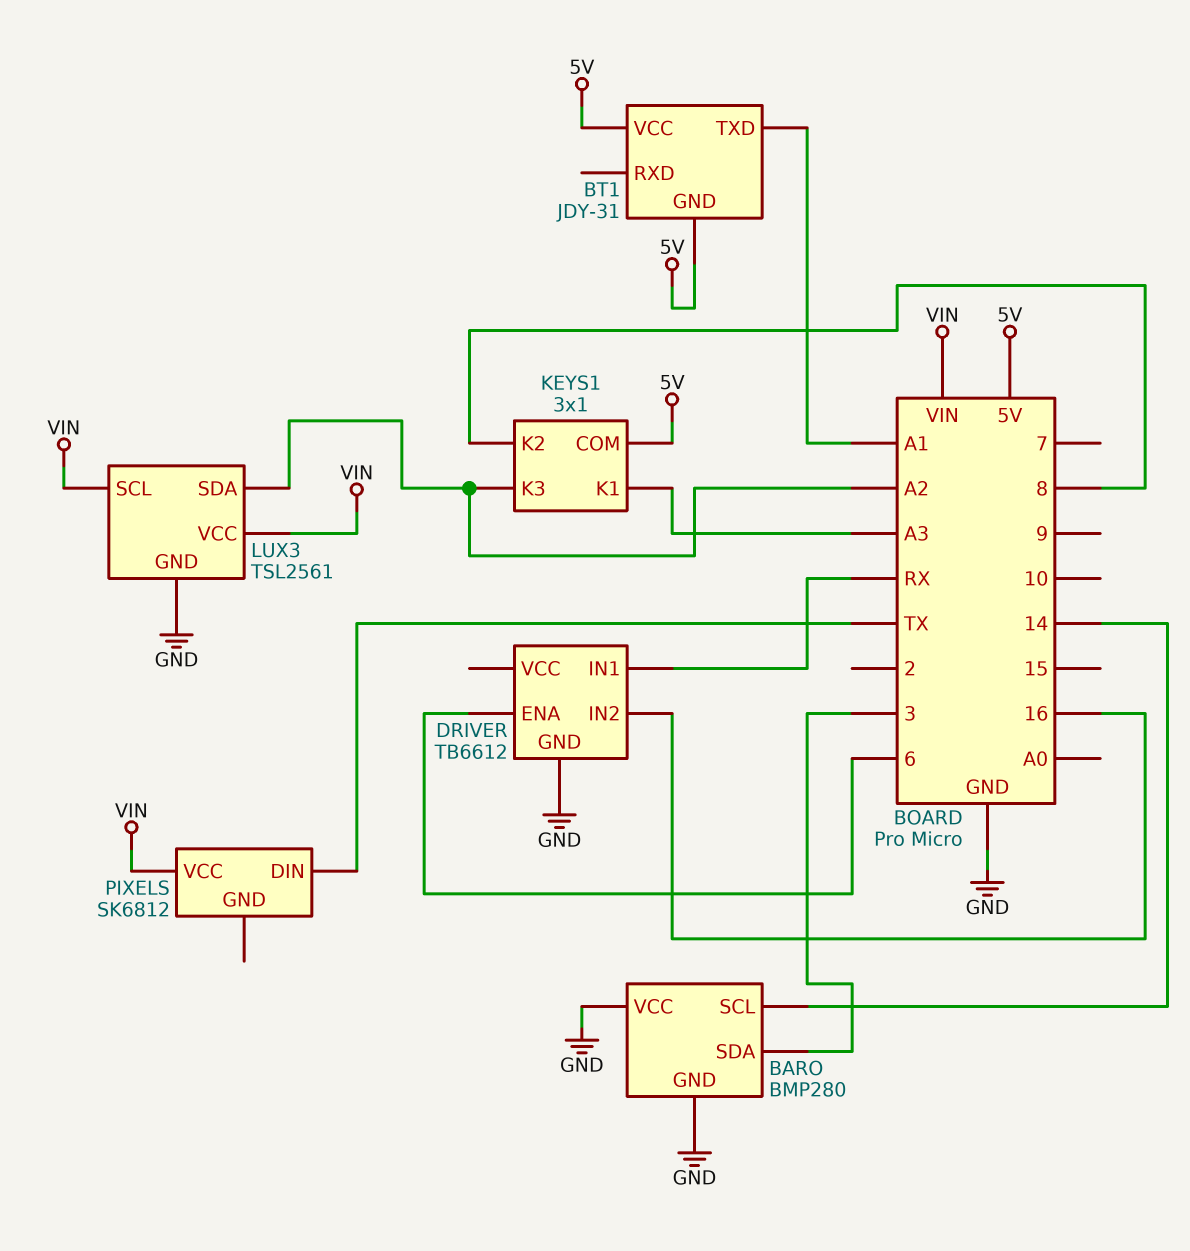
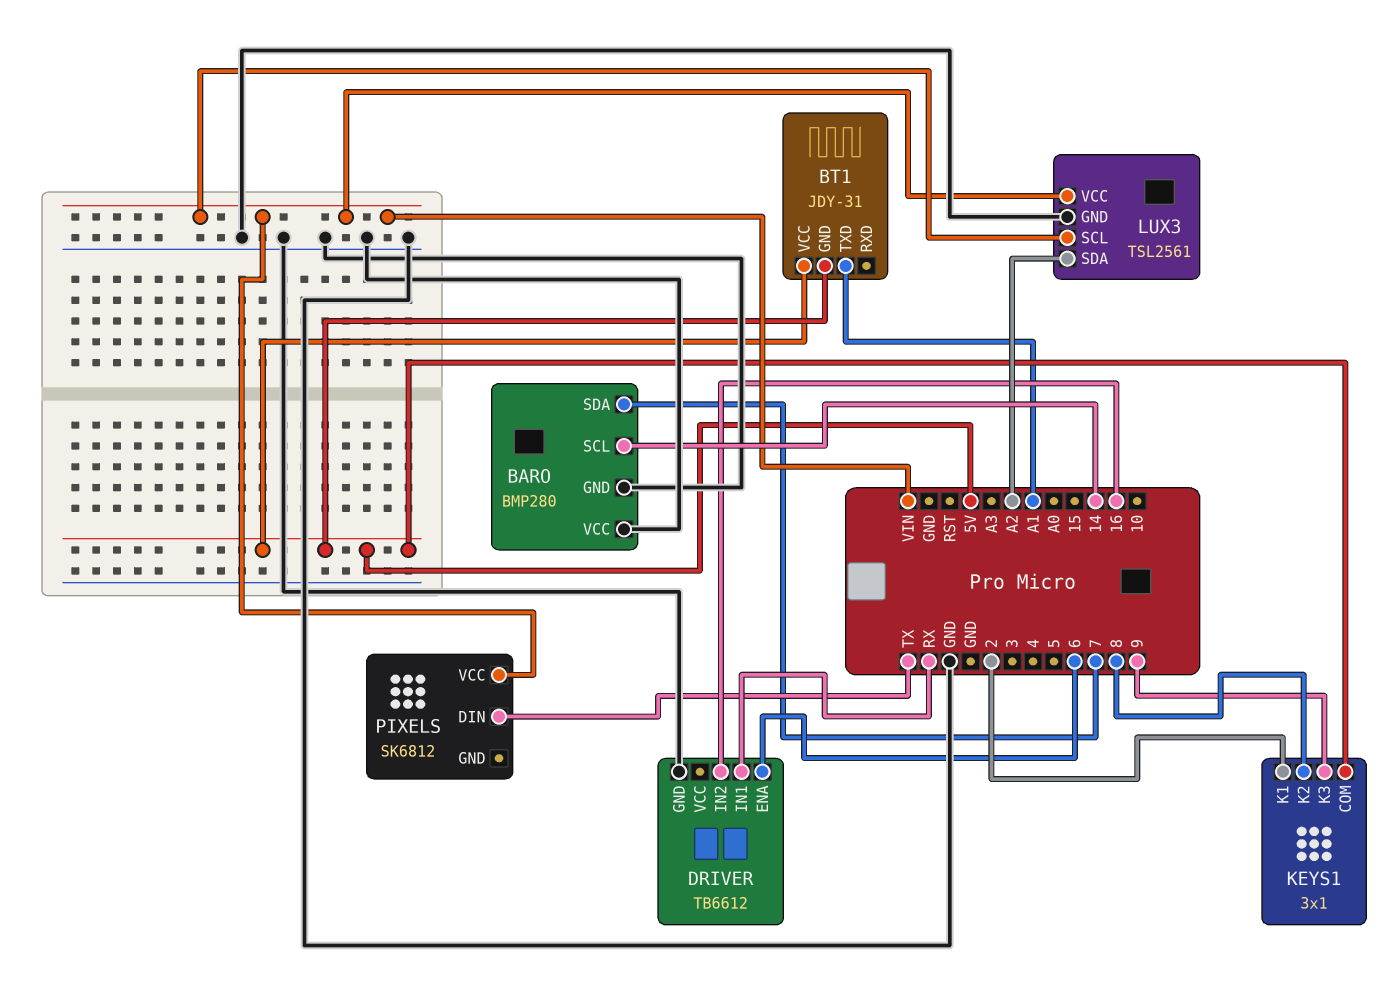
BARO pin SDA: 3 -> 7
KEYS1 pin K1: A3 -> 2
KEYS1 pin K3: A2 -> 9

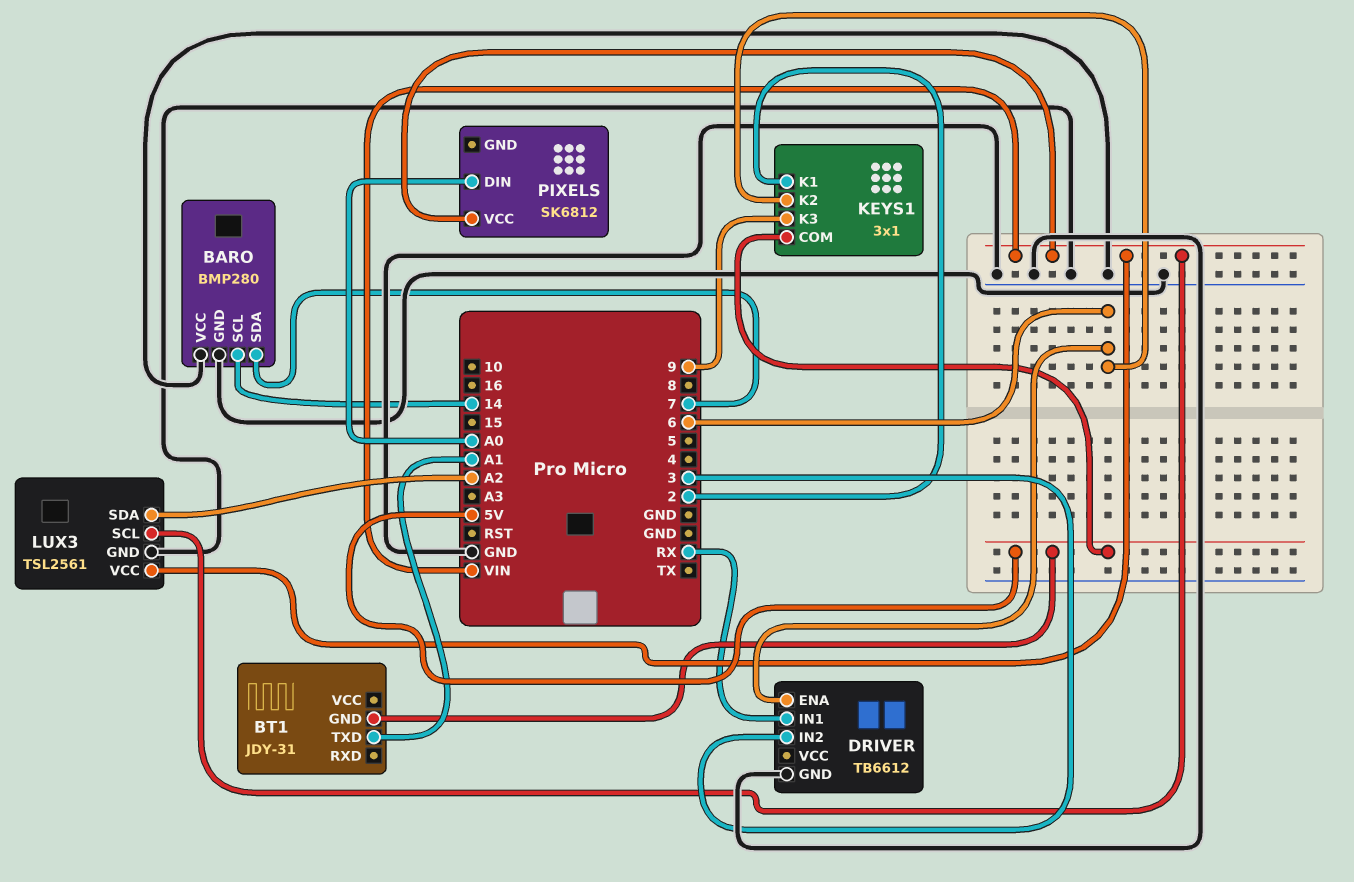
BT1 pin VCC: 5V -> none
DRIVER pin IN2: 16 -> 3
KEYS1 pin K2: 8 -> 6
PIXELS pin DIN: TX -> A0

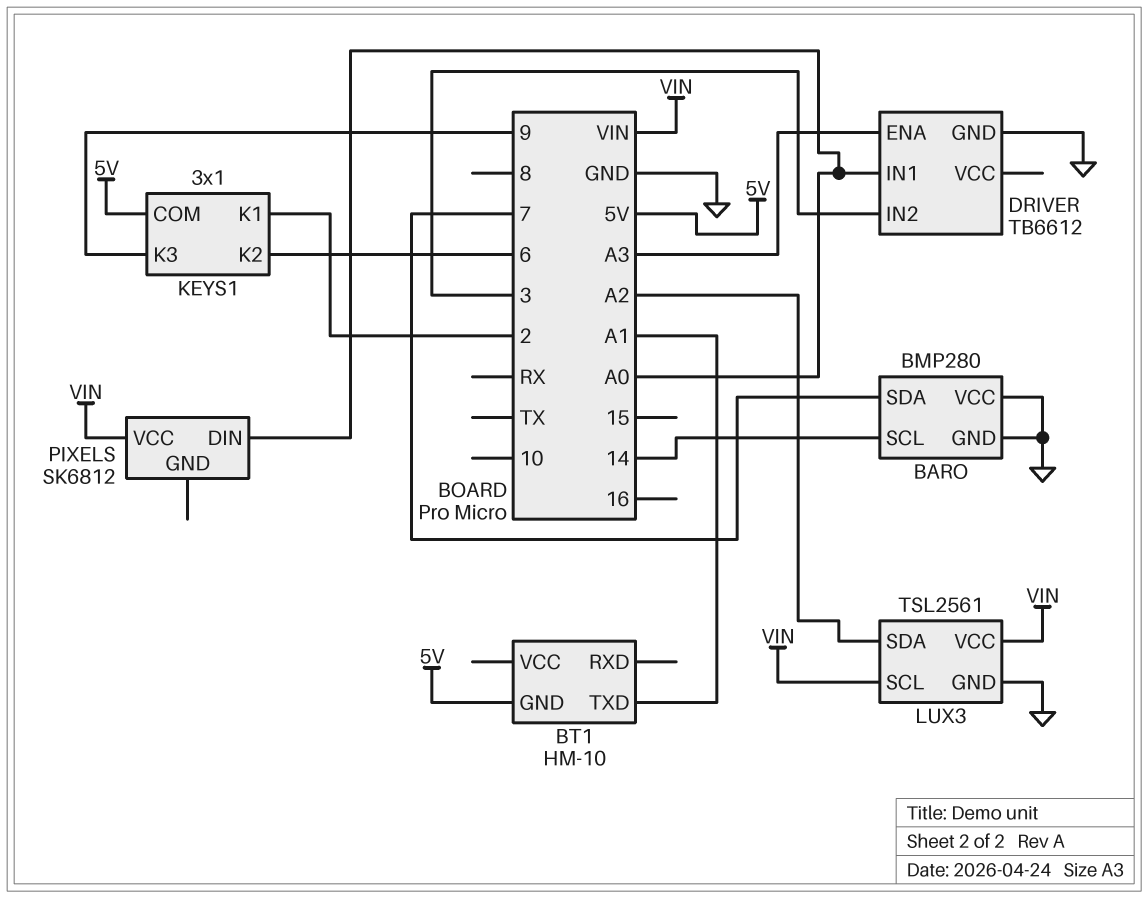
BT1: JDY-31 -> HM-10
DRIVER pin ENA: 6 -> A3
DRIVER pin IN1: RX -> A0

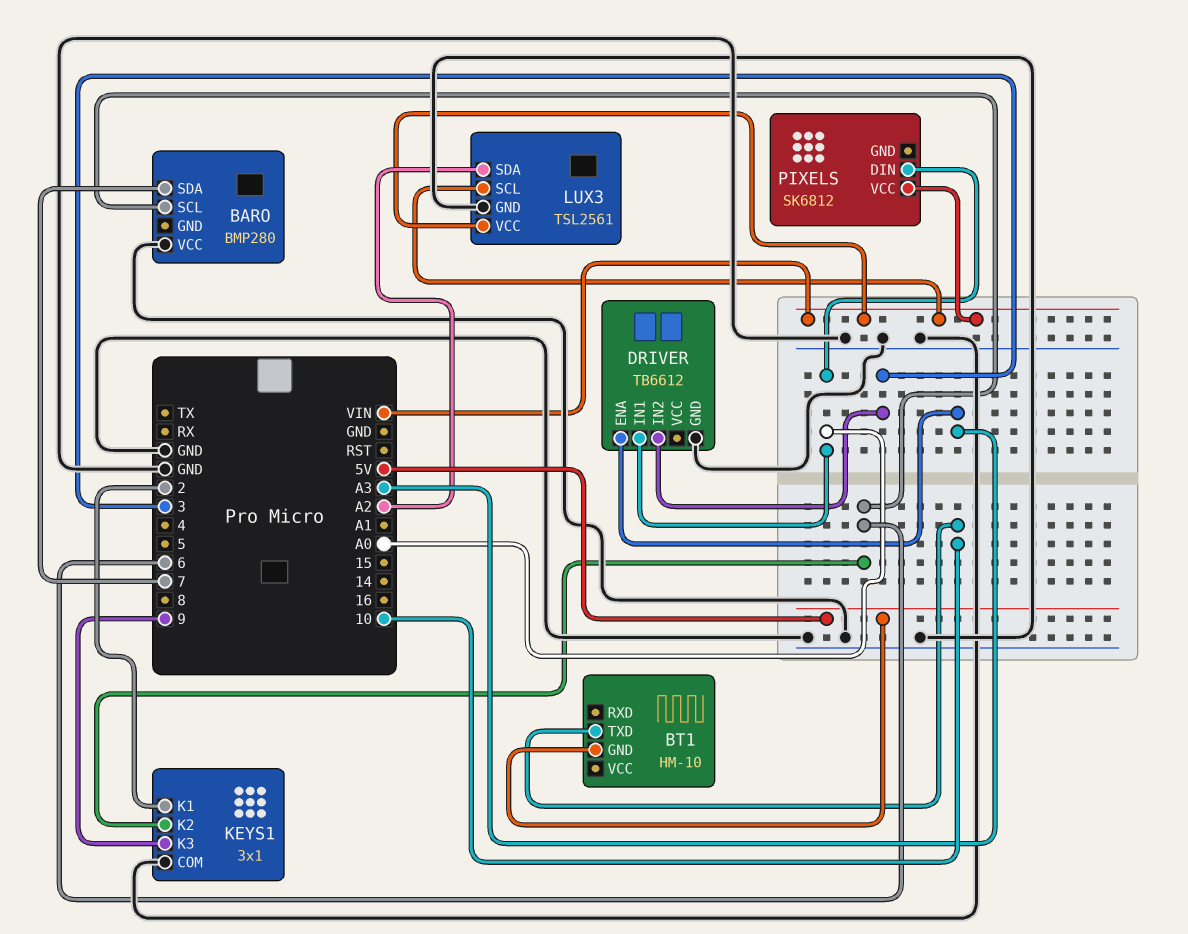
BARO pin GND: GND -> none
BARO pin SCL: 14 -> 6
BT1 pin TXD: A1 -> 10
KEYS1 pin COM: 5V -> GND

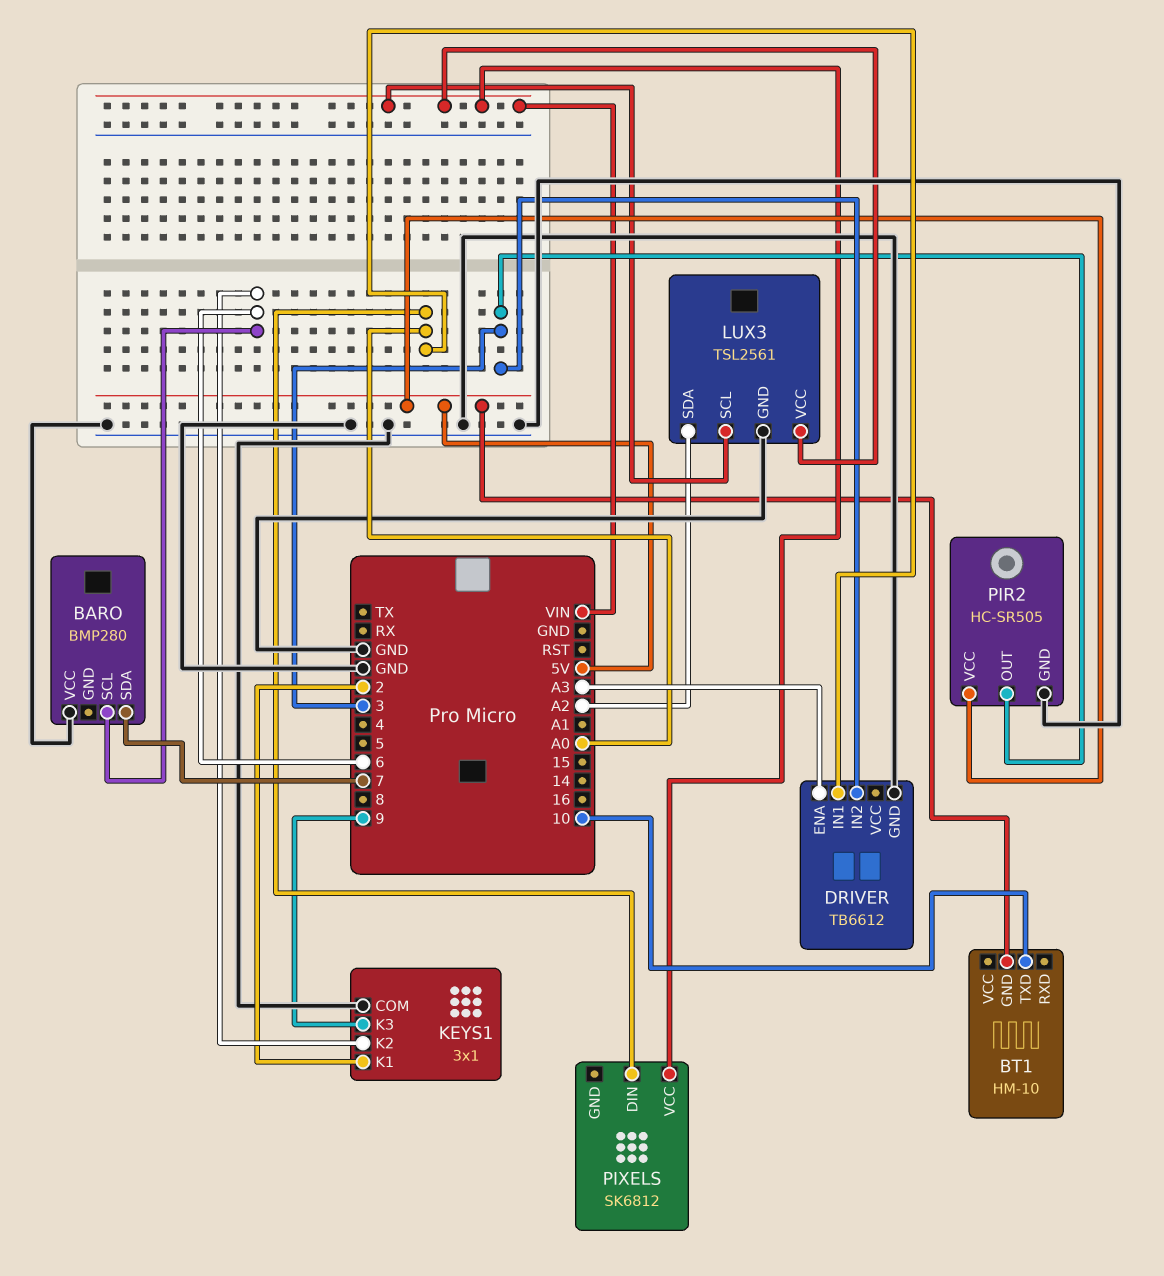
PIR2: none -> HC-SR505
PIR2 pin GND: none -> GND
PIR2 pin OUT: none -> 3
PIR2 pin VCC: none -> 5V

